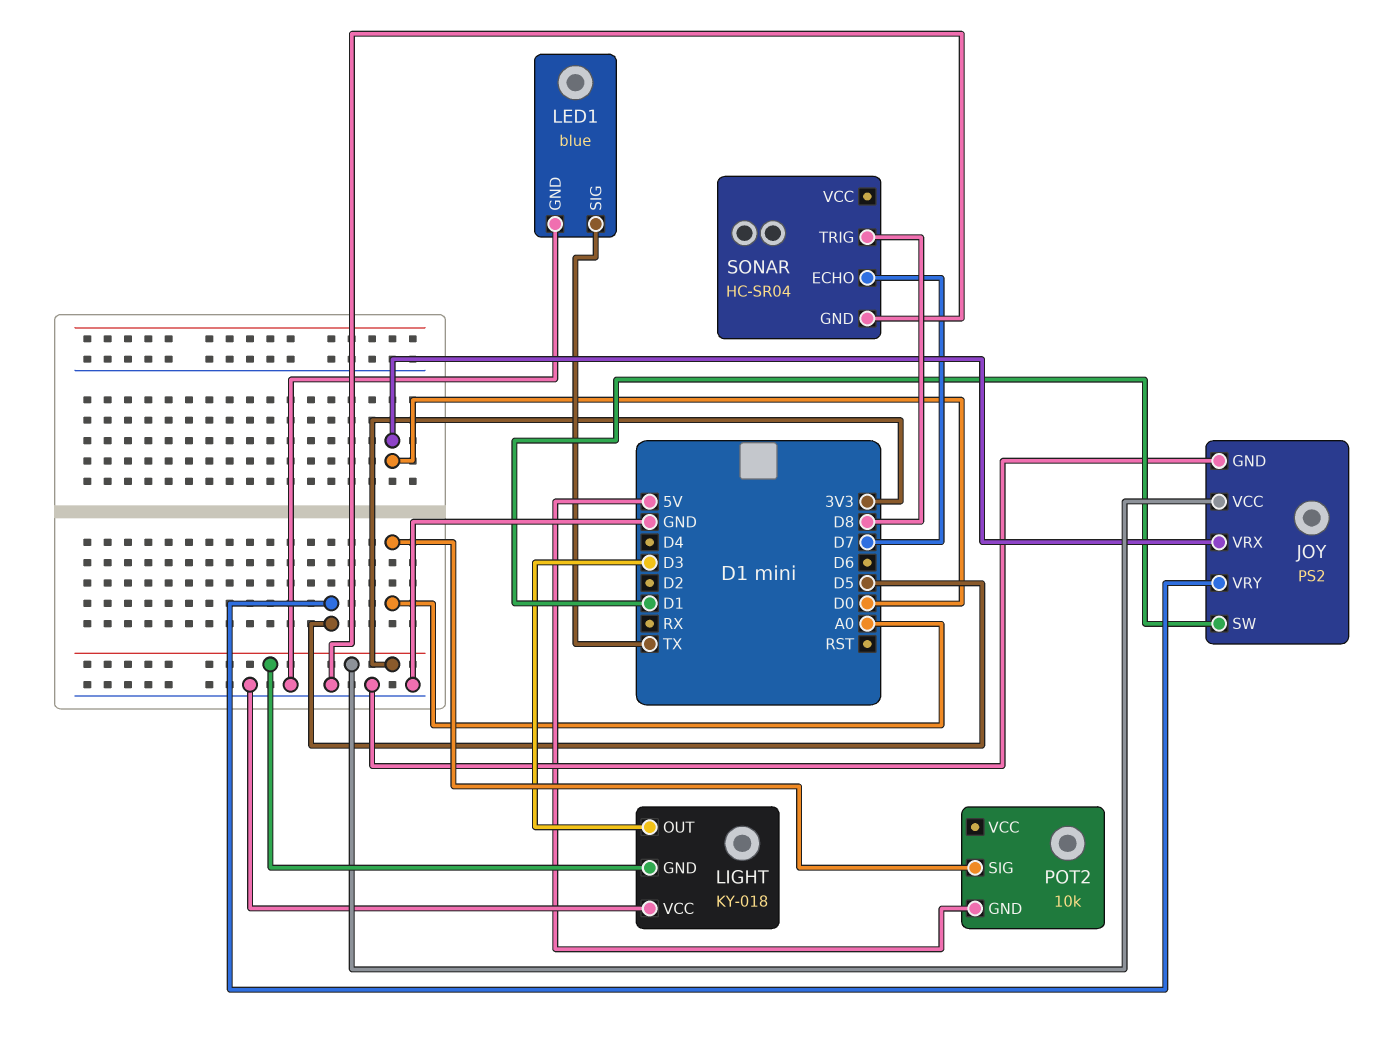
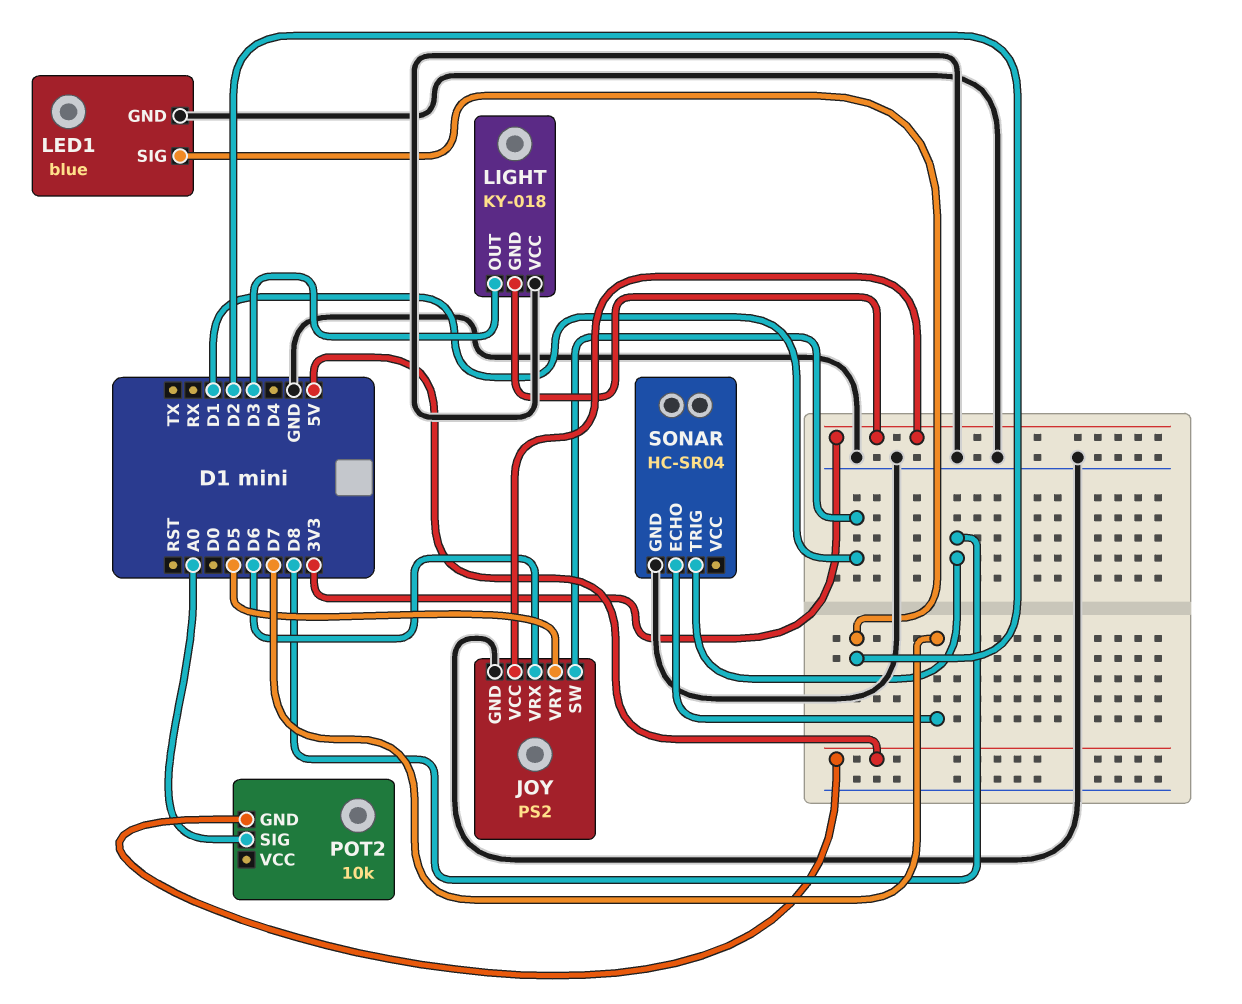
JOY pin VRX: D0 -> D6
LED1 pin SIG: TX -> D2

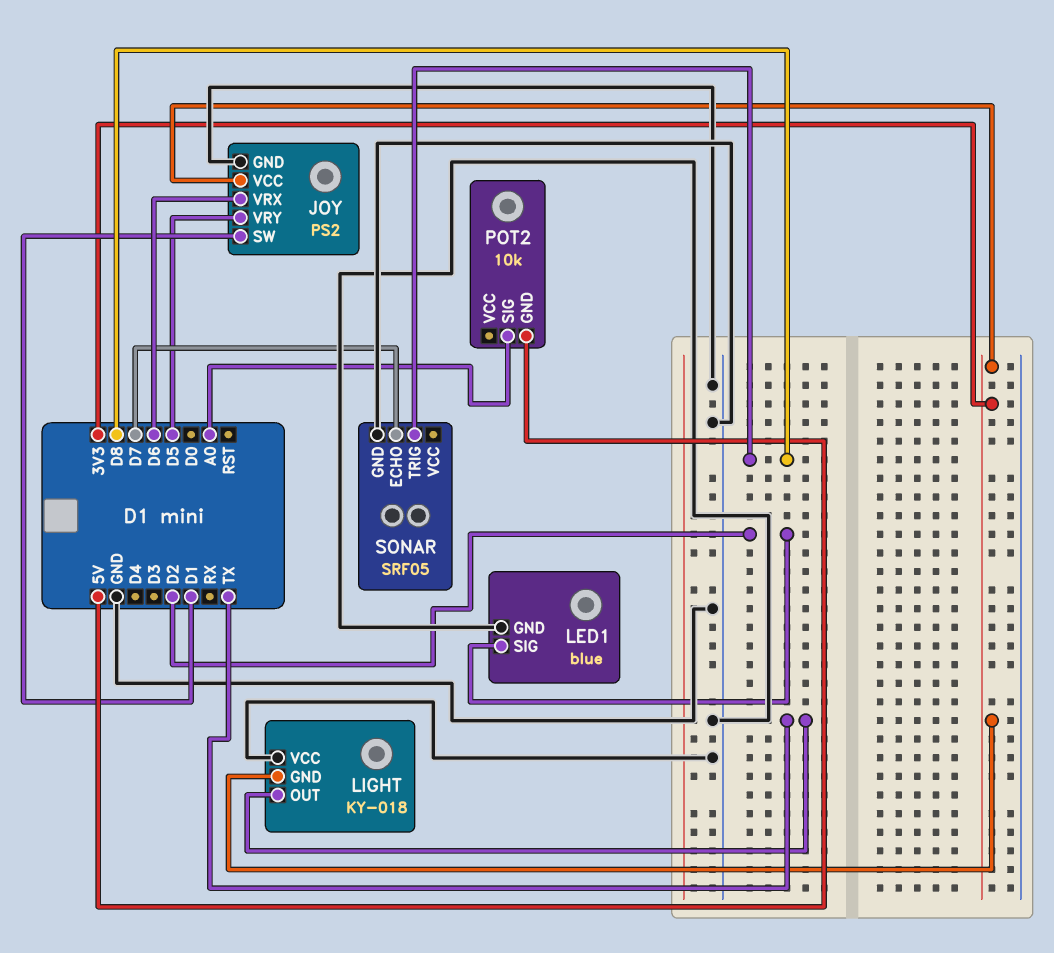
LIGHT pin OUT: D3 -> TX
SONAR: HC-SR04 -> SRF05

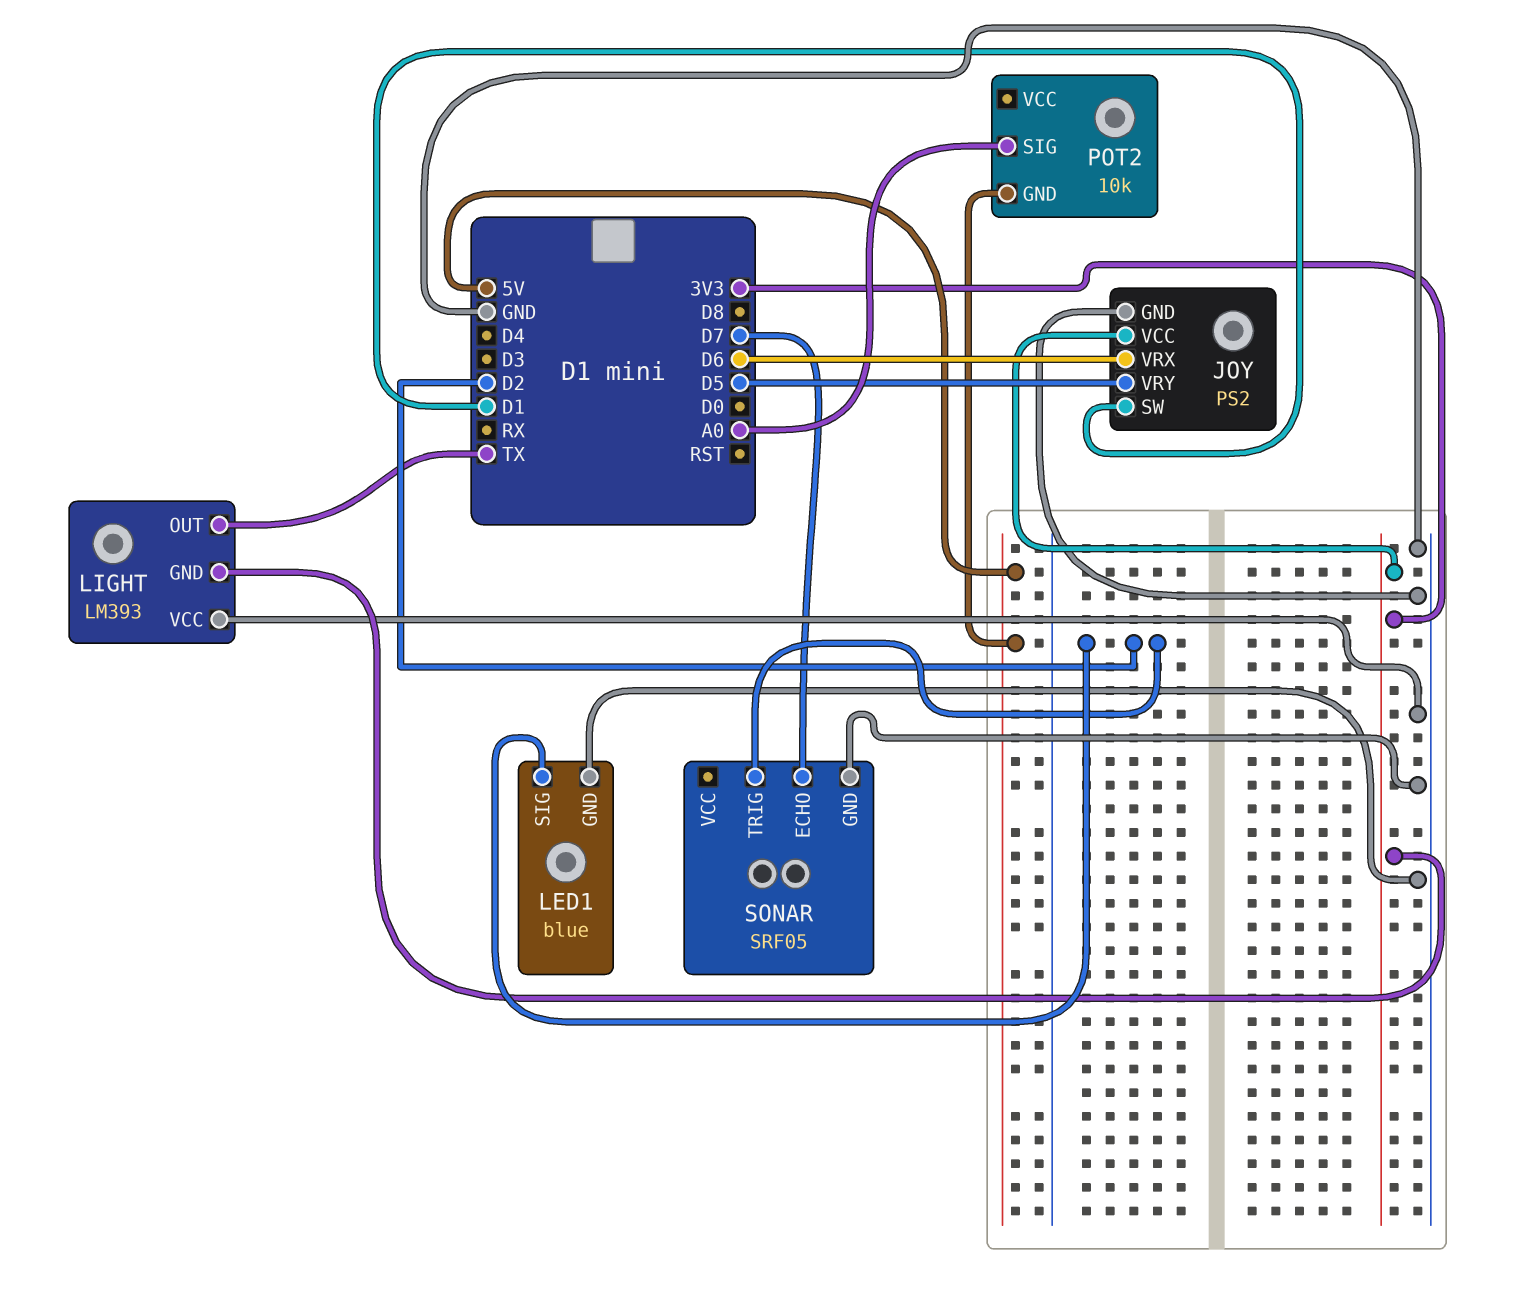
LIGHT: KY-018 -> LM393
SONAR pin TRIG: D8 -> D2

